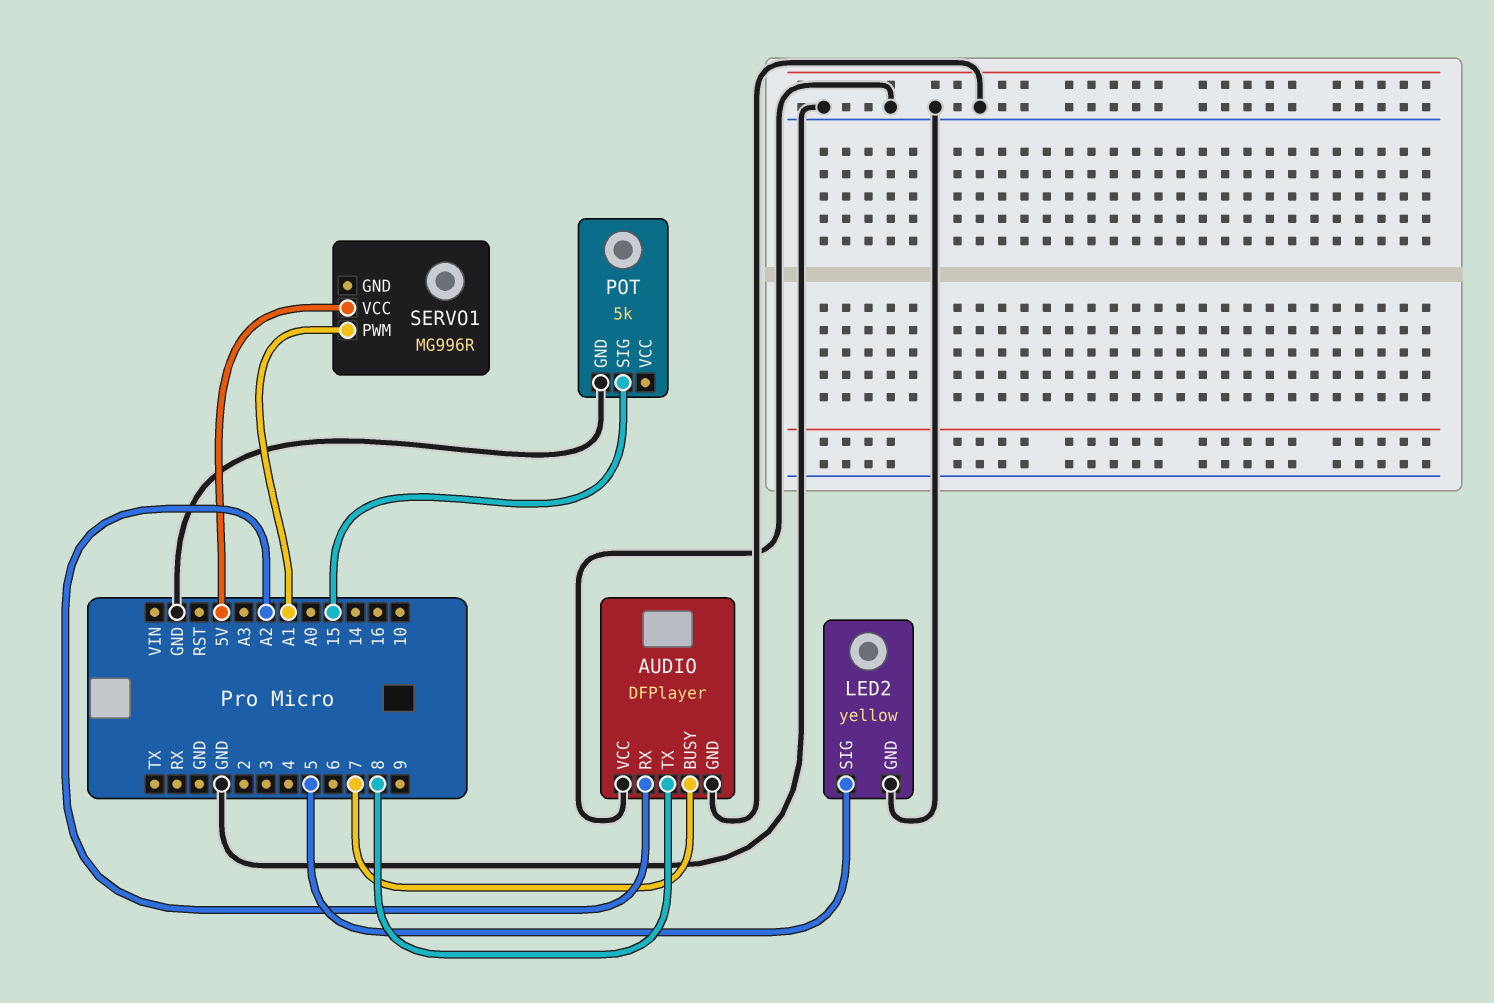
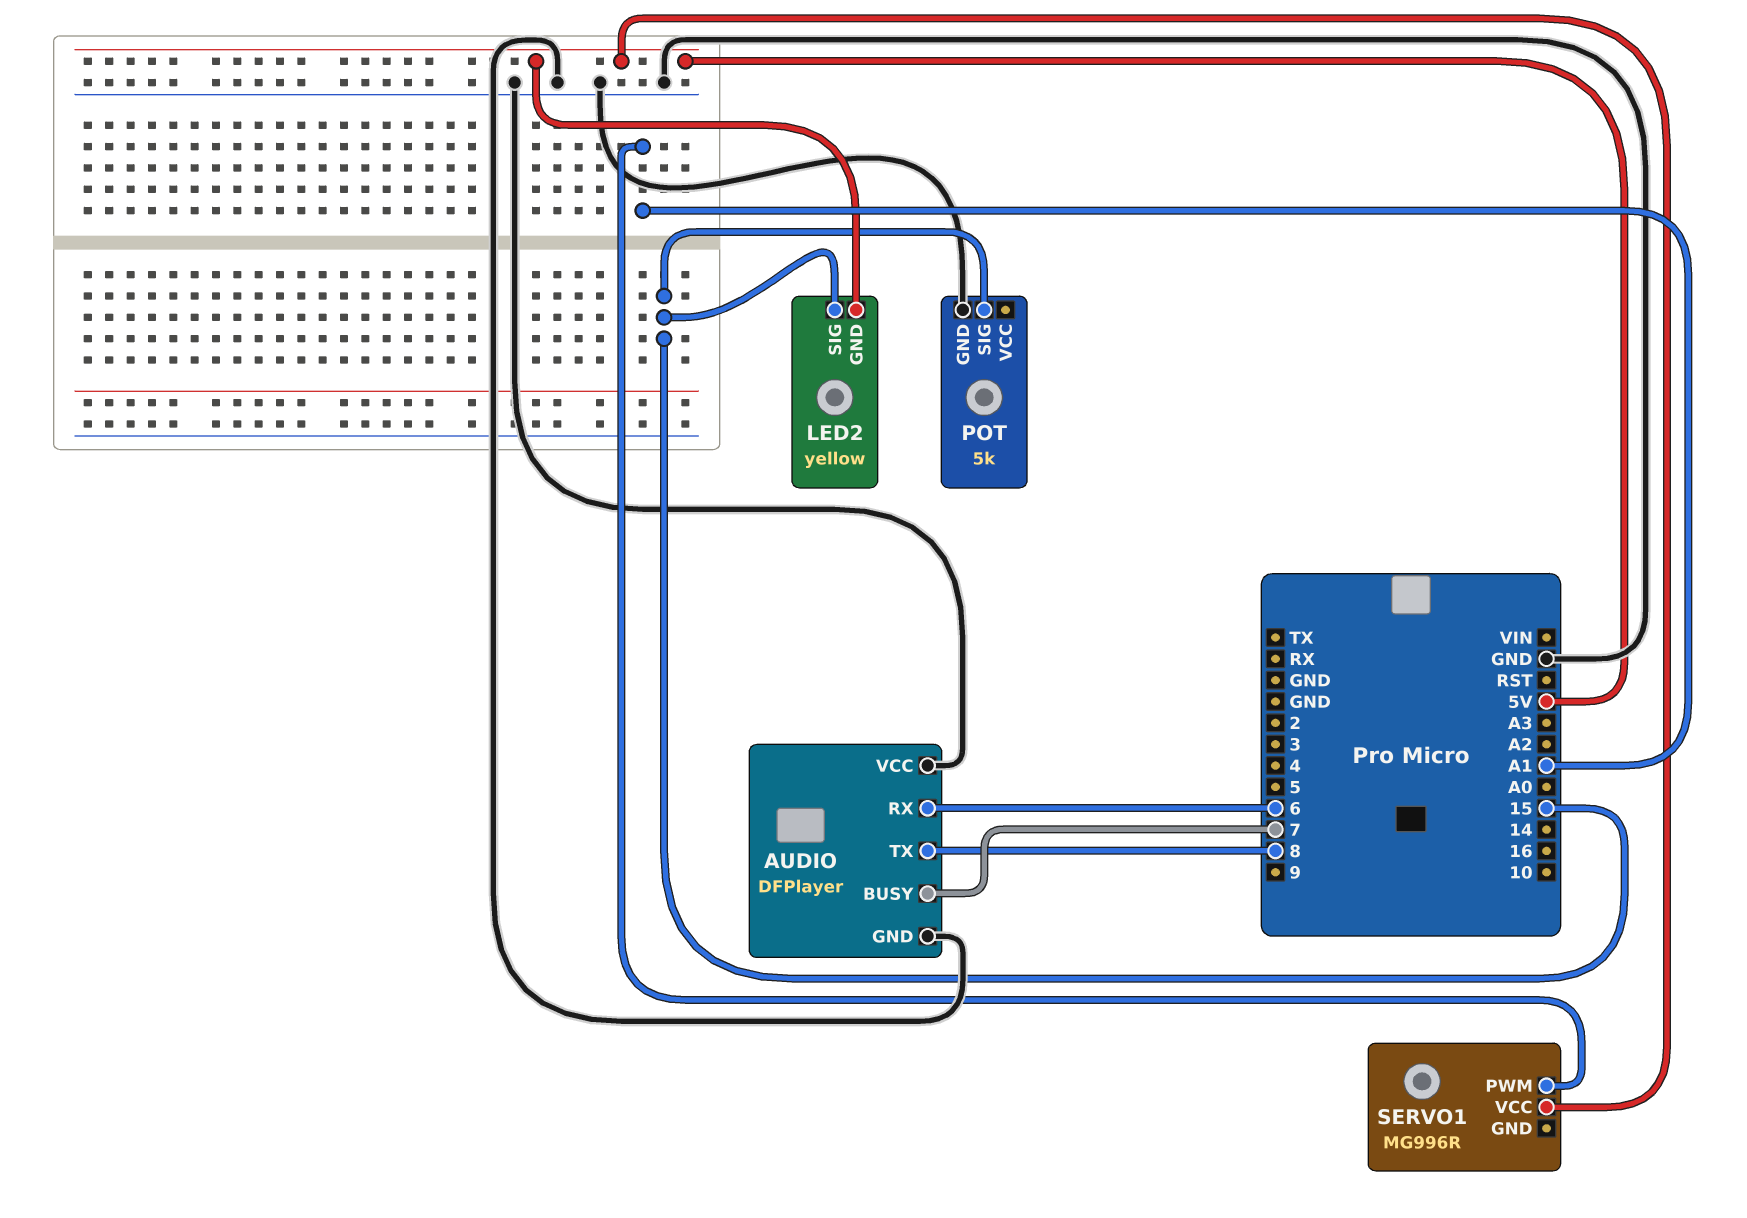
AUDIO pin RX: A2 -> 6
LED2 pin GND: GND -> 5V
LED2 pin SIG: 5 -> 15

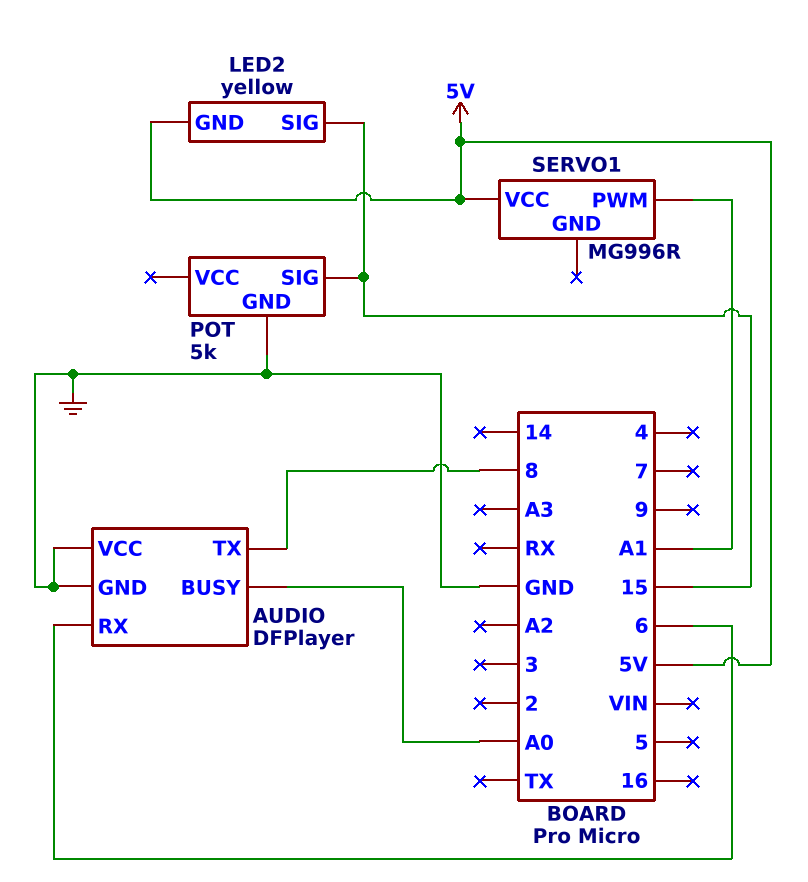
AUDIO pin BUSY: 7 -> A0

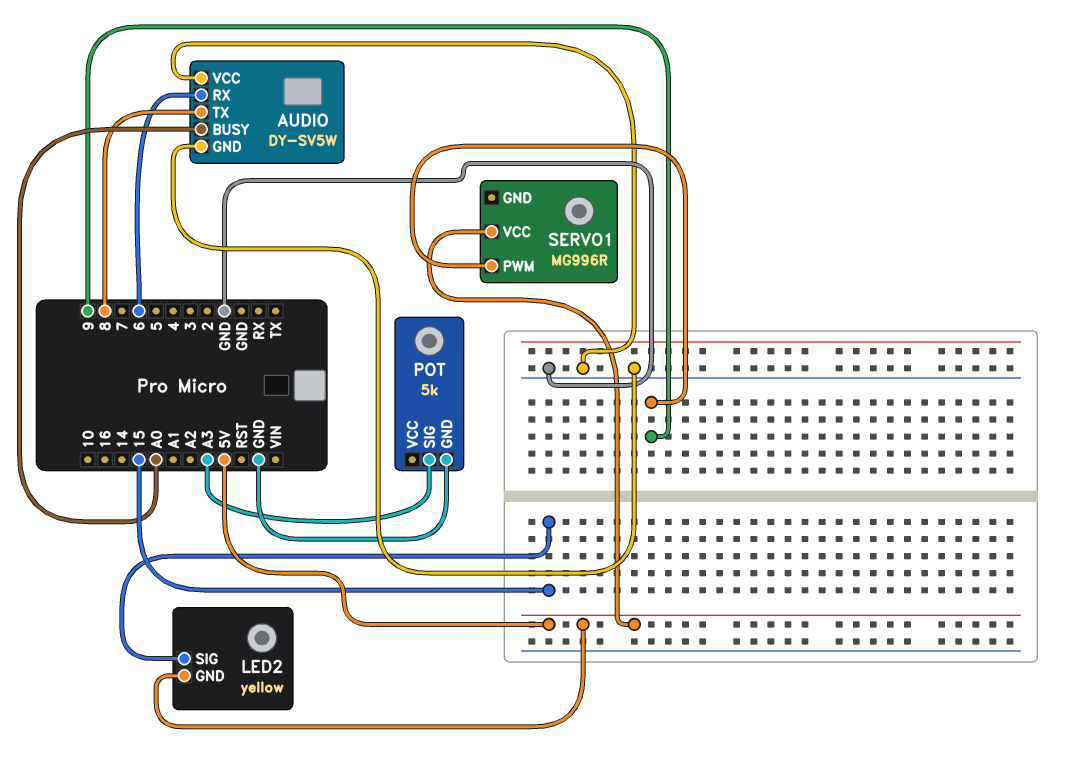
AUDIO: DFPlayer -> DY-SV5W
POT pin SIG: 15 -> A3
SERVO1 pin PWM: A1 -> 9

